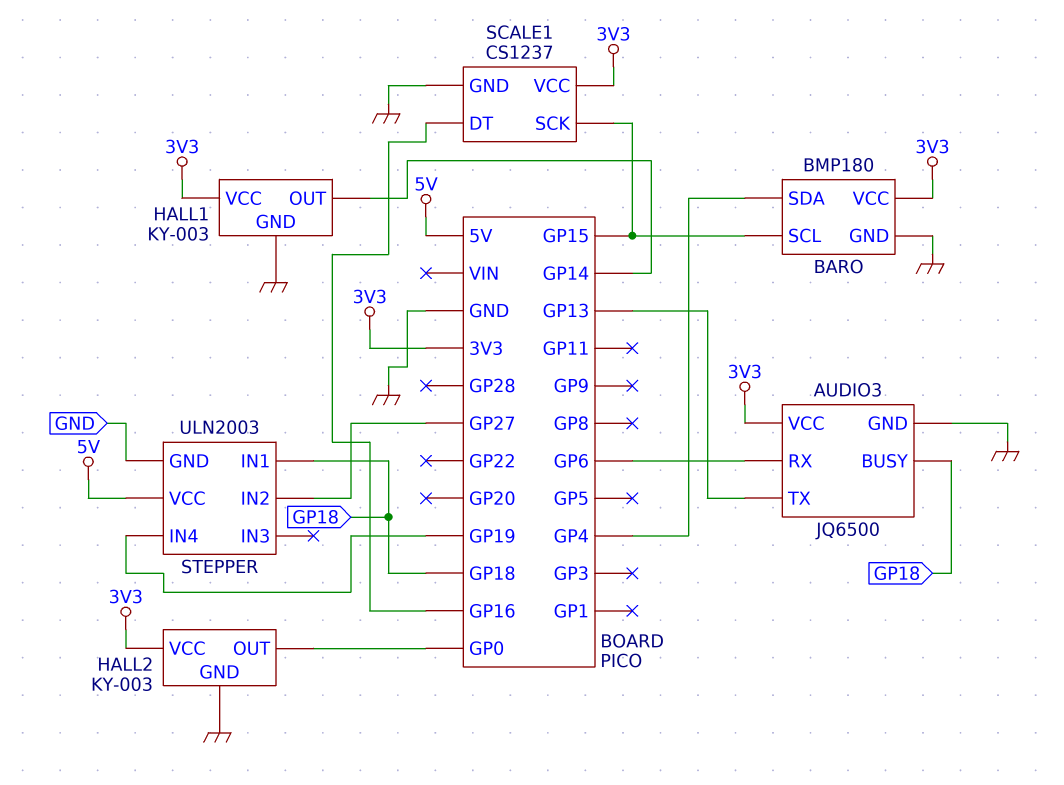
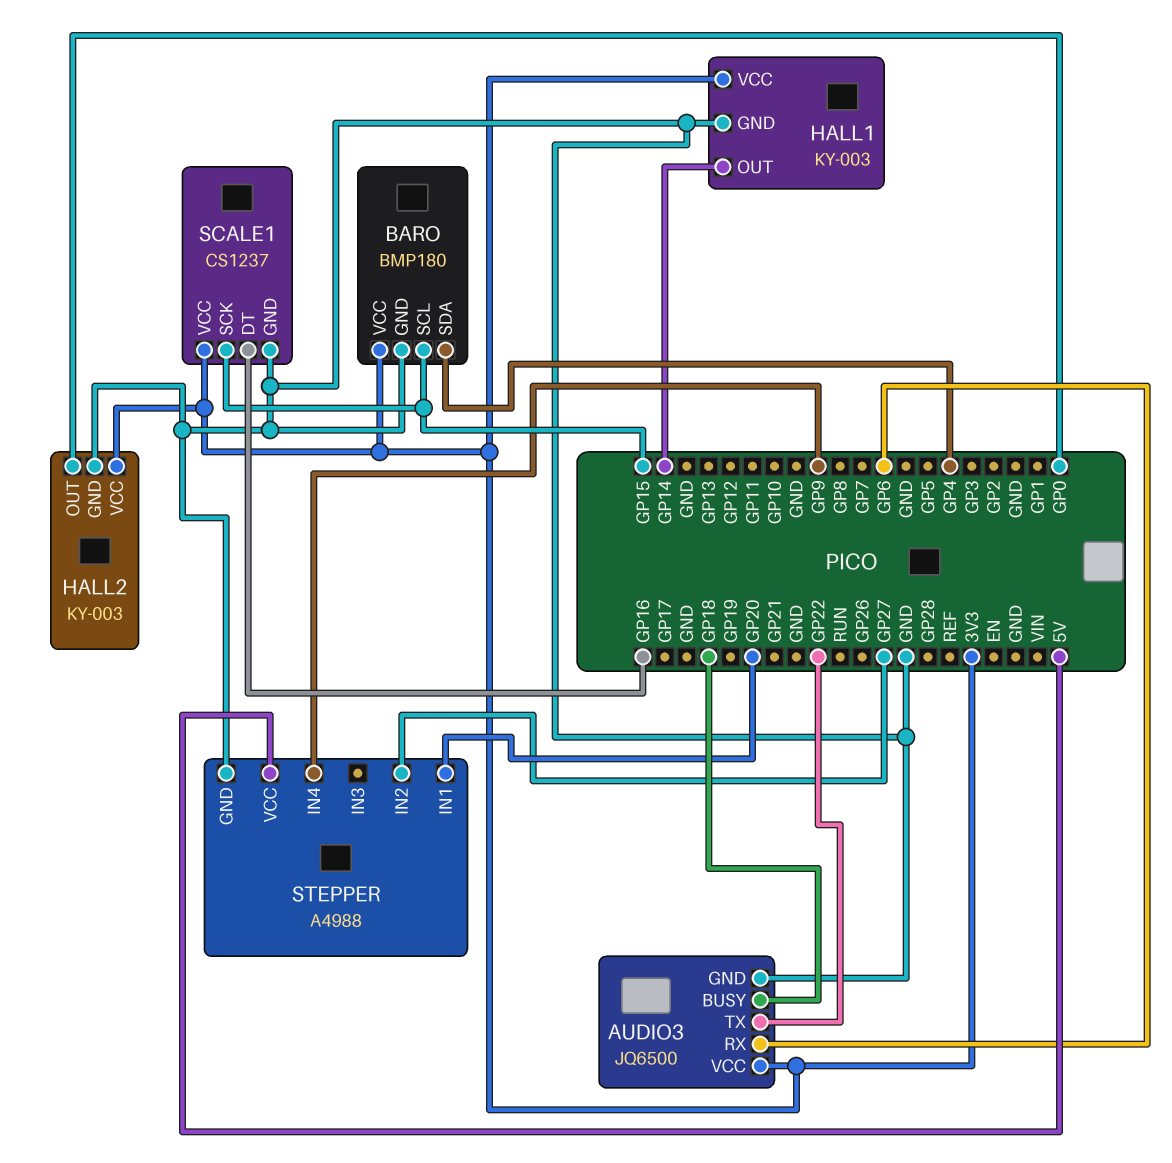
AUDIO3 pin TX: GP13 -> GP22
STEPPER: ULN2003 -> A4988
STEPPER pin IN1: GP18 -> GP20
STEPPER pin IN4: GP19 -> GP9

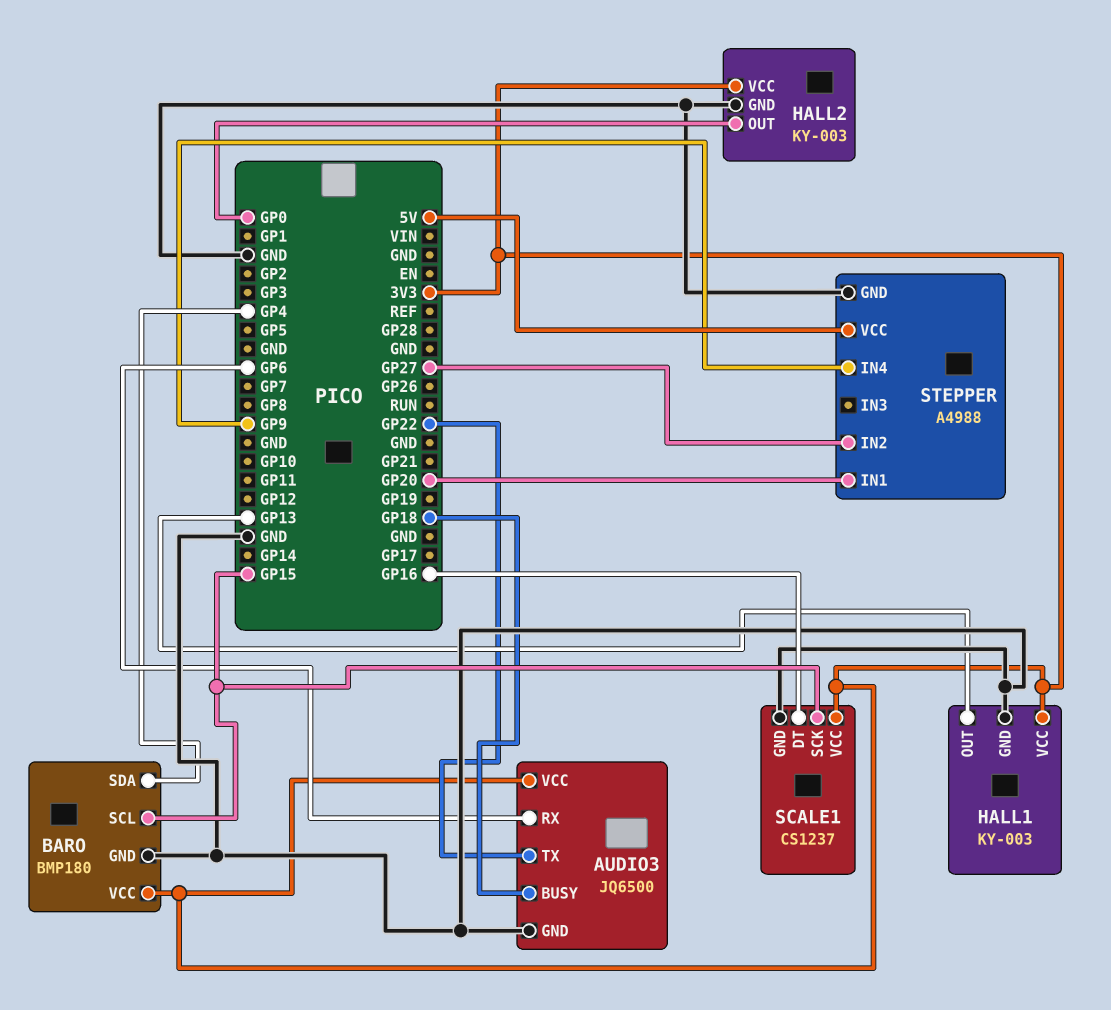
HALL1 pin OUT: GP14 -> GP13

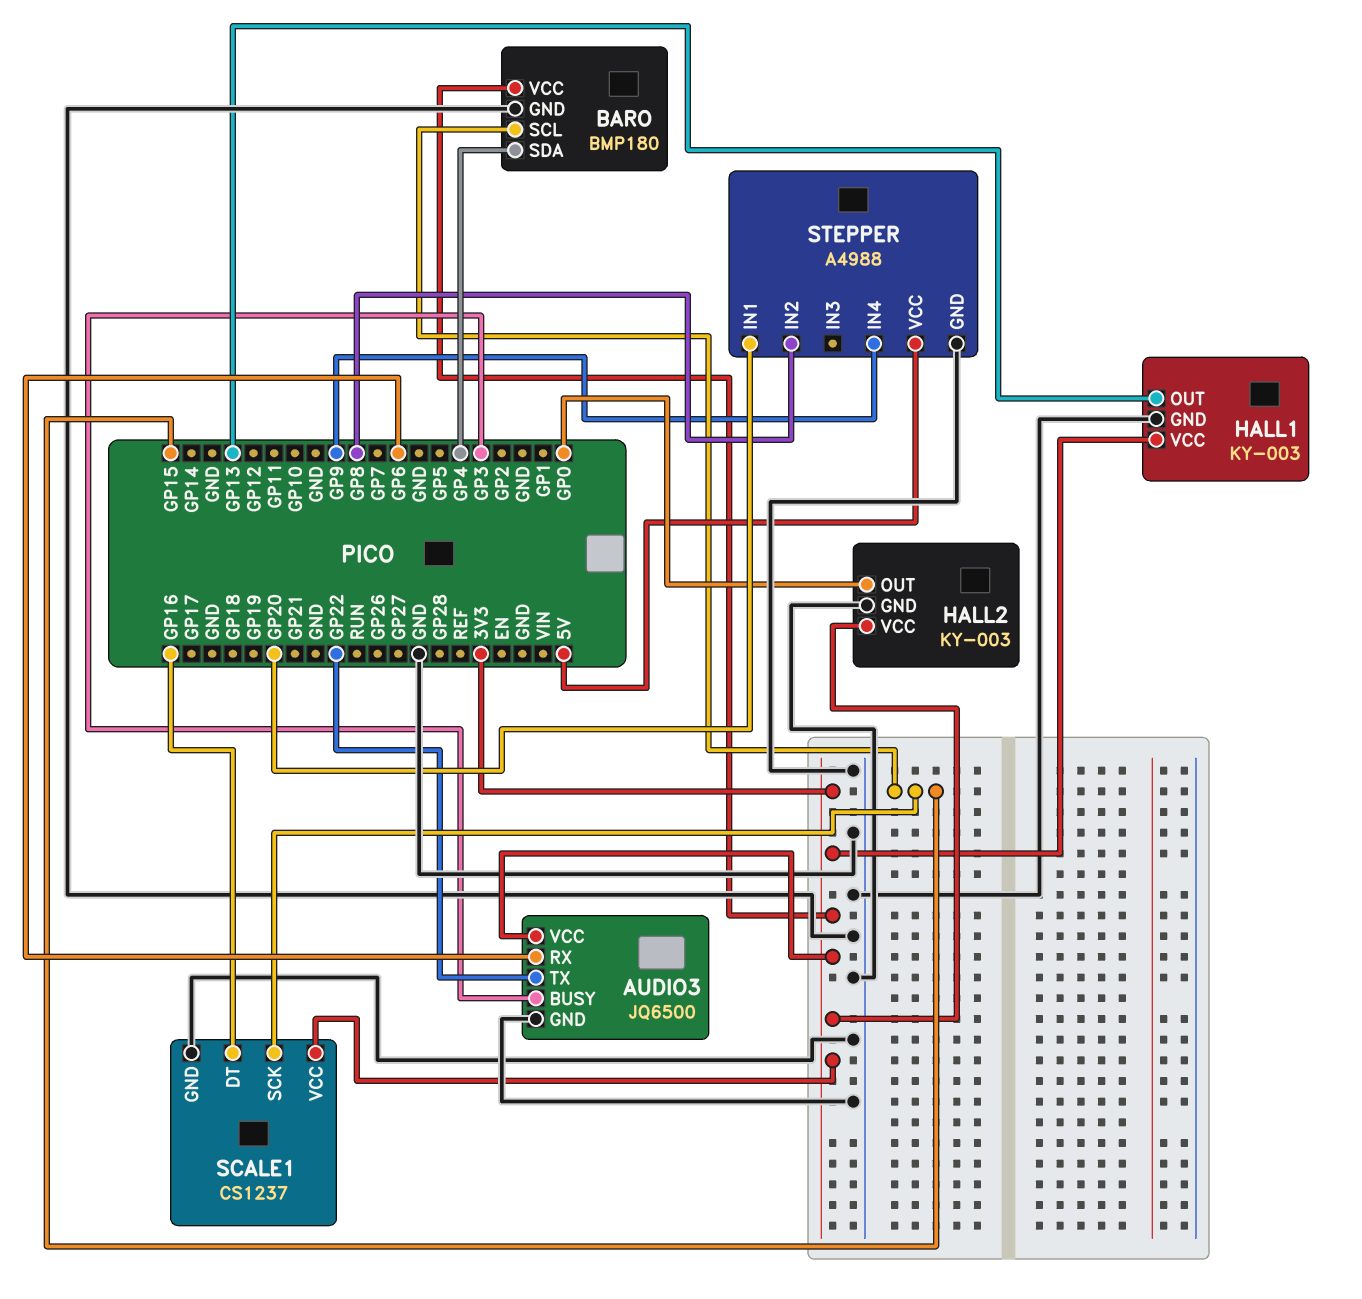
AUDIO3 pin BUSY: GP18 -> GP3
STEPPER pin IN2: GP27 -> GP8

